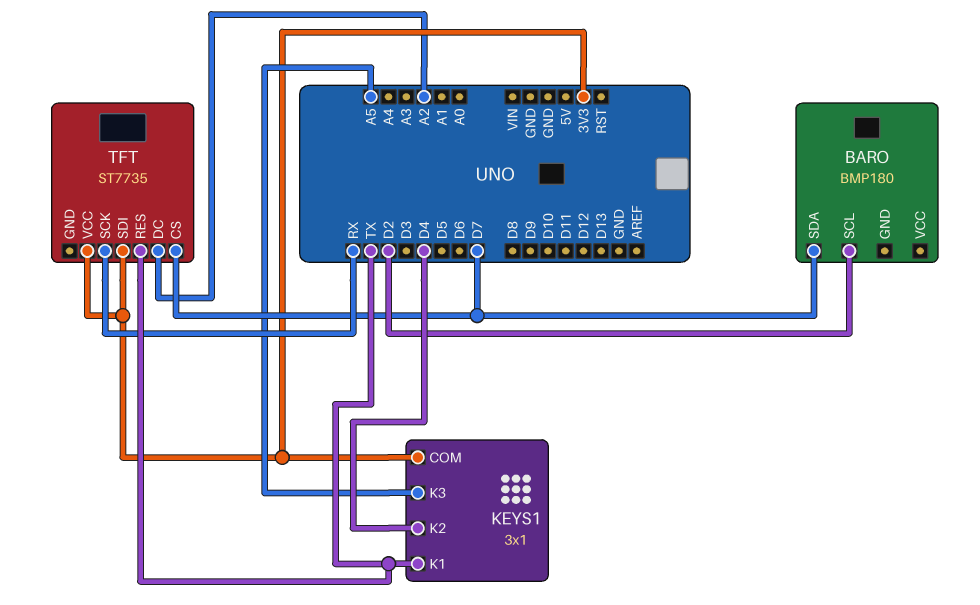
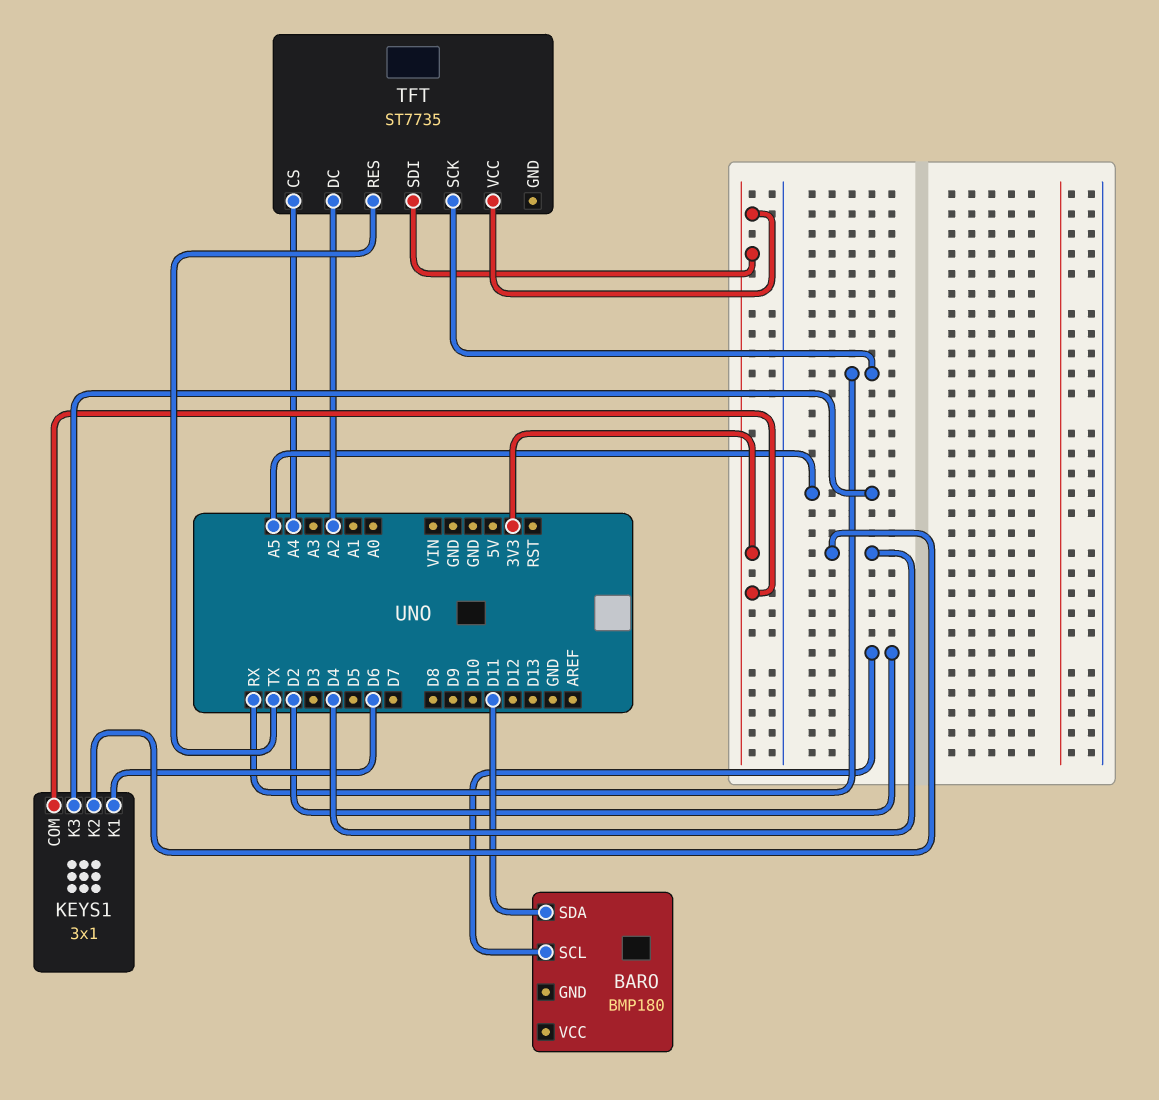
BARO pin SDA: D7 -> D11
KEYS1 pin K1: TX -> D6
TFT pin CS: D7 -> A4

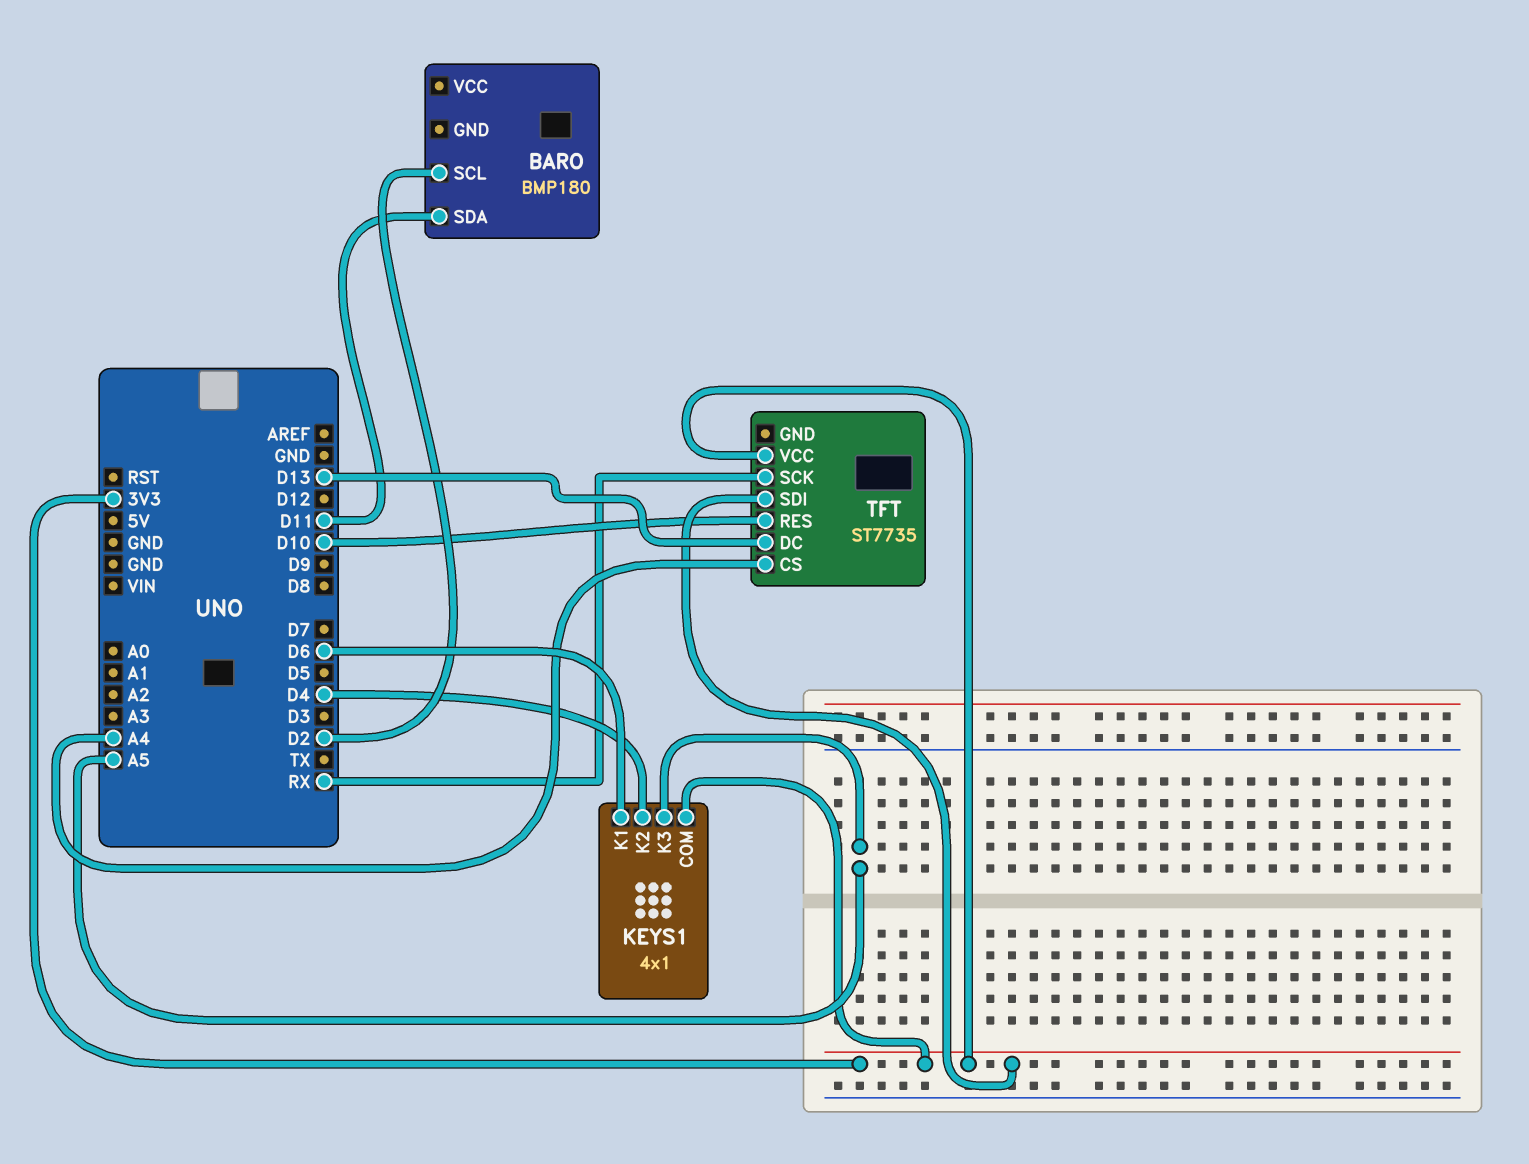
KEYS1: 3x1 -> 4x1
TFT pin DC: A2 -> D13
TFT pin RES: TX -> D10

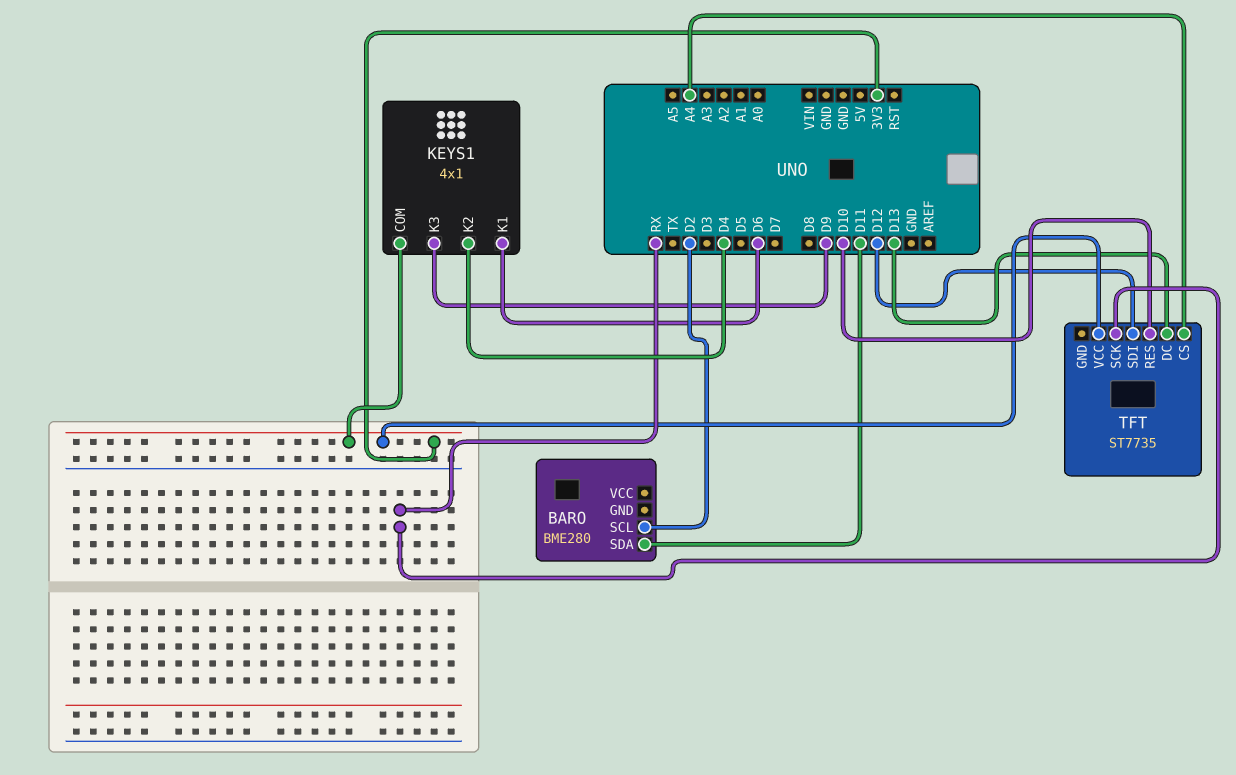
BARO: BMP180 -> BME280
KEYS1 pin K3: A5 -> D9
TFT pin SDI: 3V3 -> D12

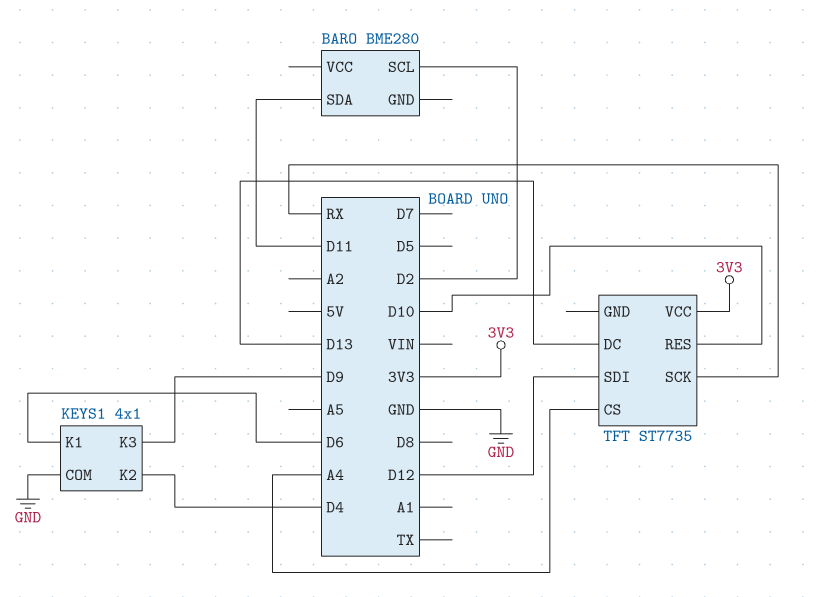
KEYS1 pin COM: 3V3 -> GND

